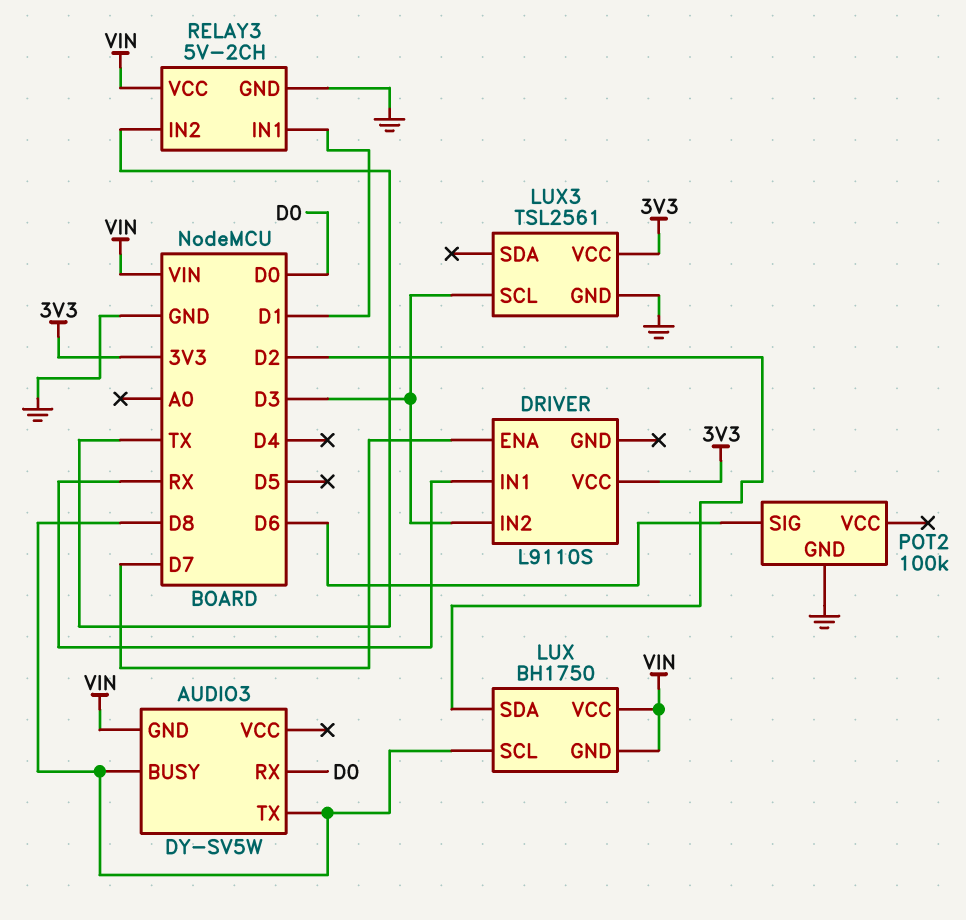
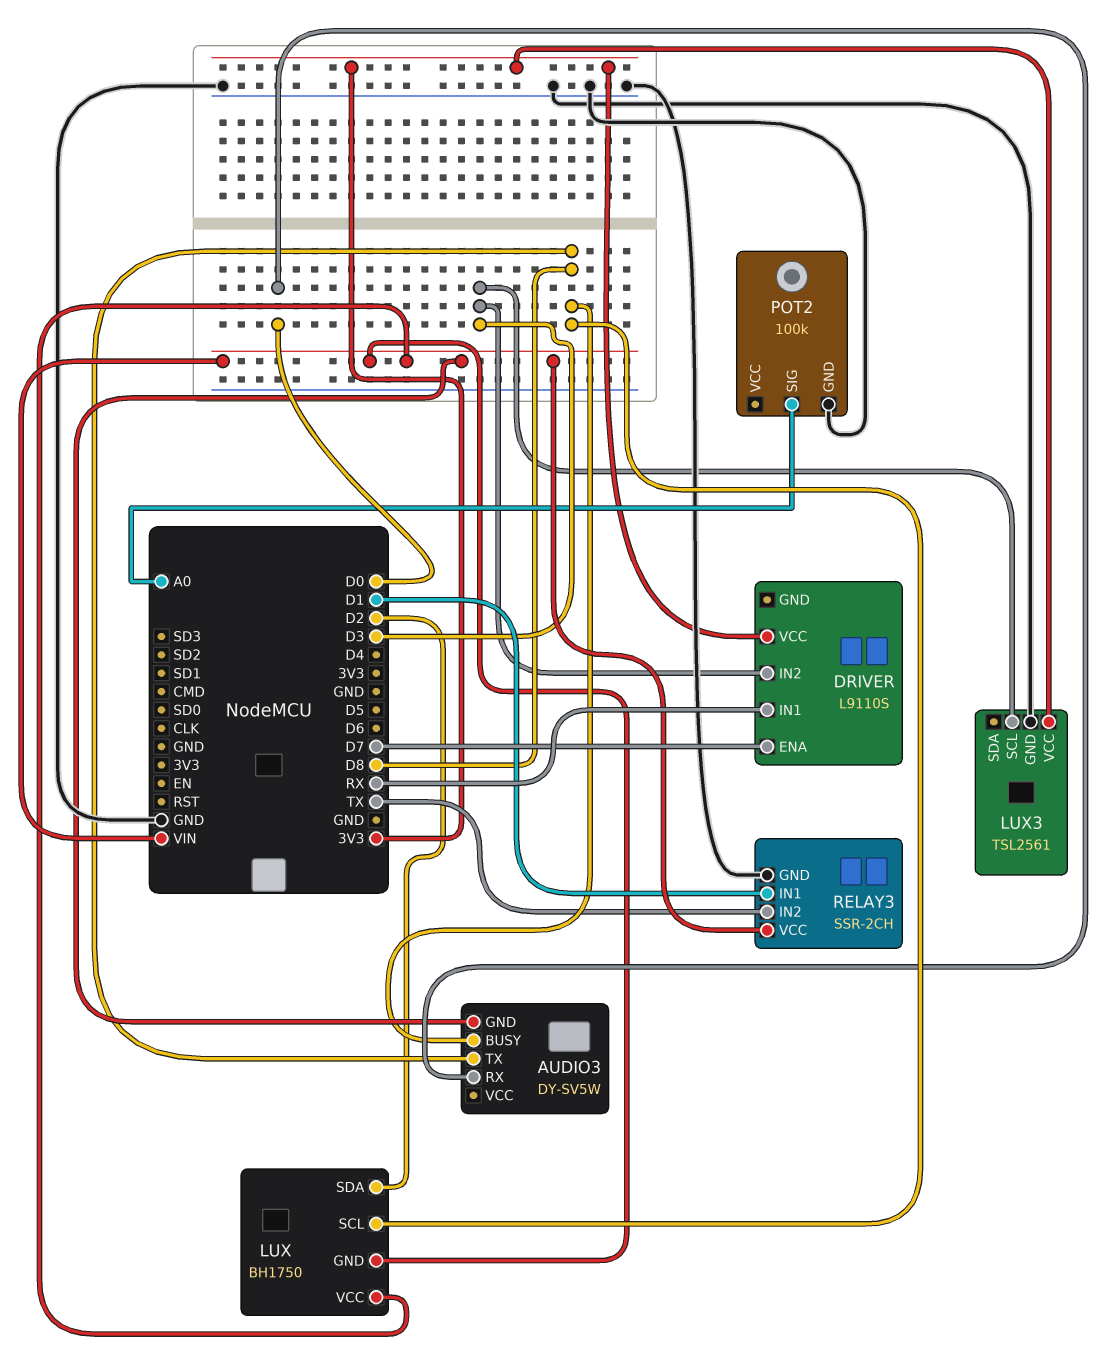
POT2 pin SIG: D6 -> A0
RELAY3: 5V-2CH -> SSR-2CH

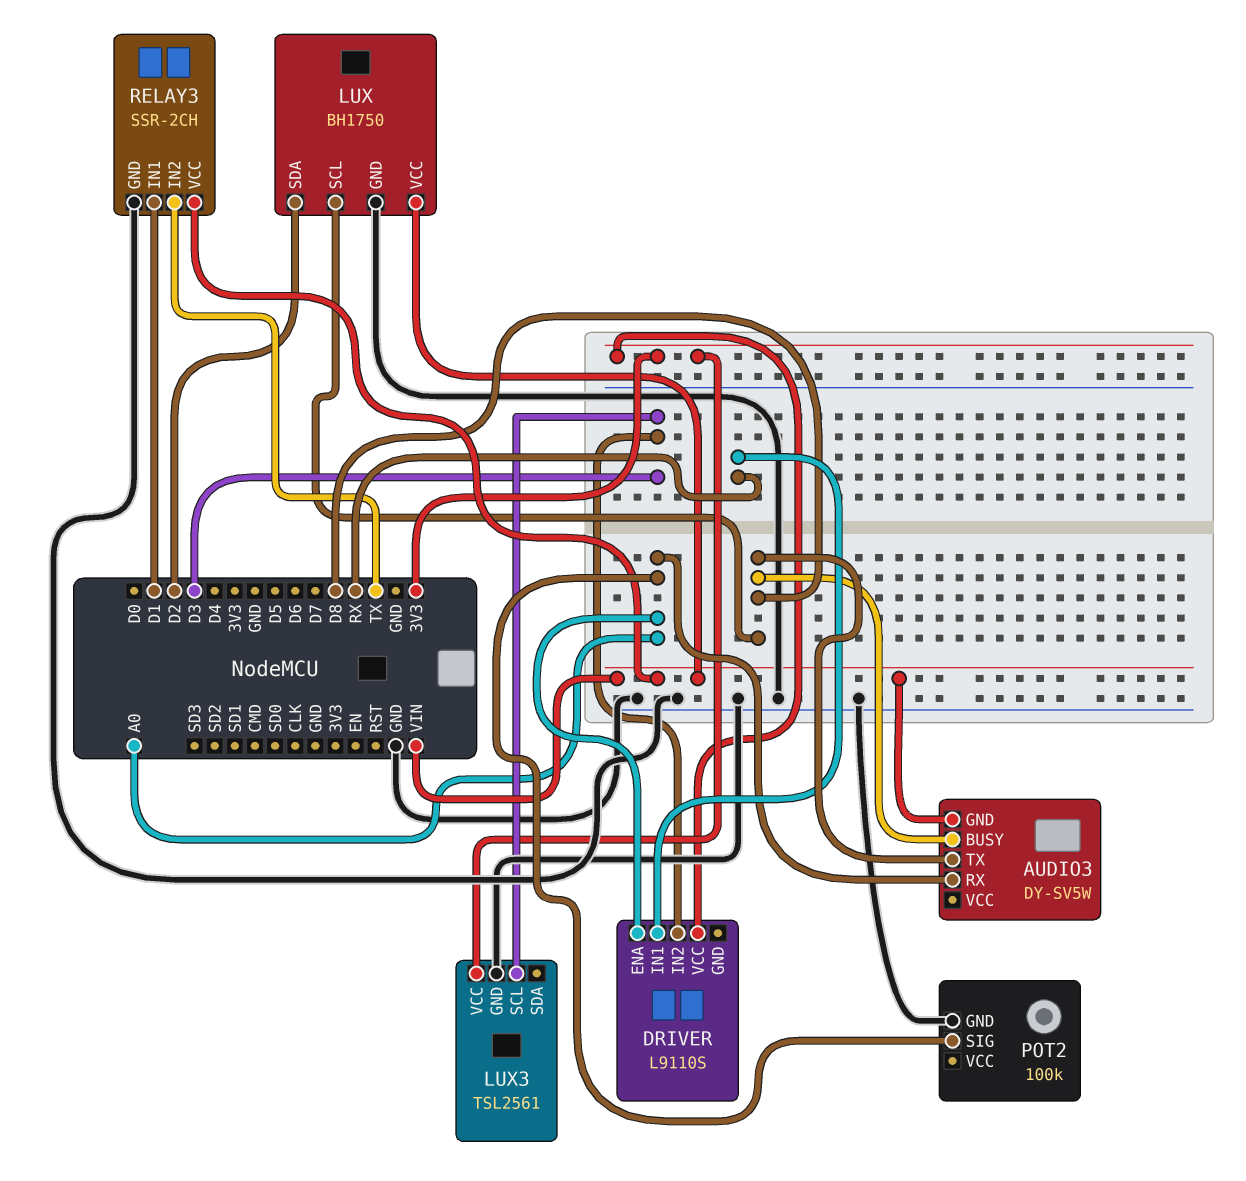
AUDIO3 pin RX: D0 -> A0
DRIVER pin ENA: D7 -> A0
LUX pin GND: VIN -> GND

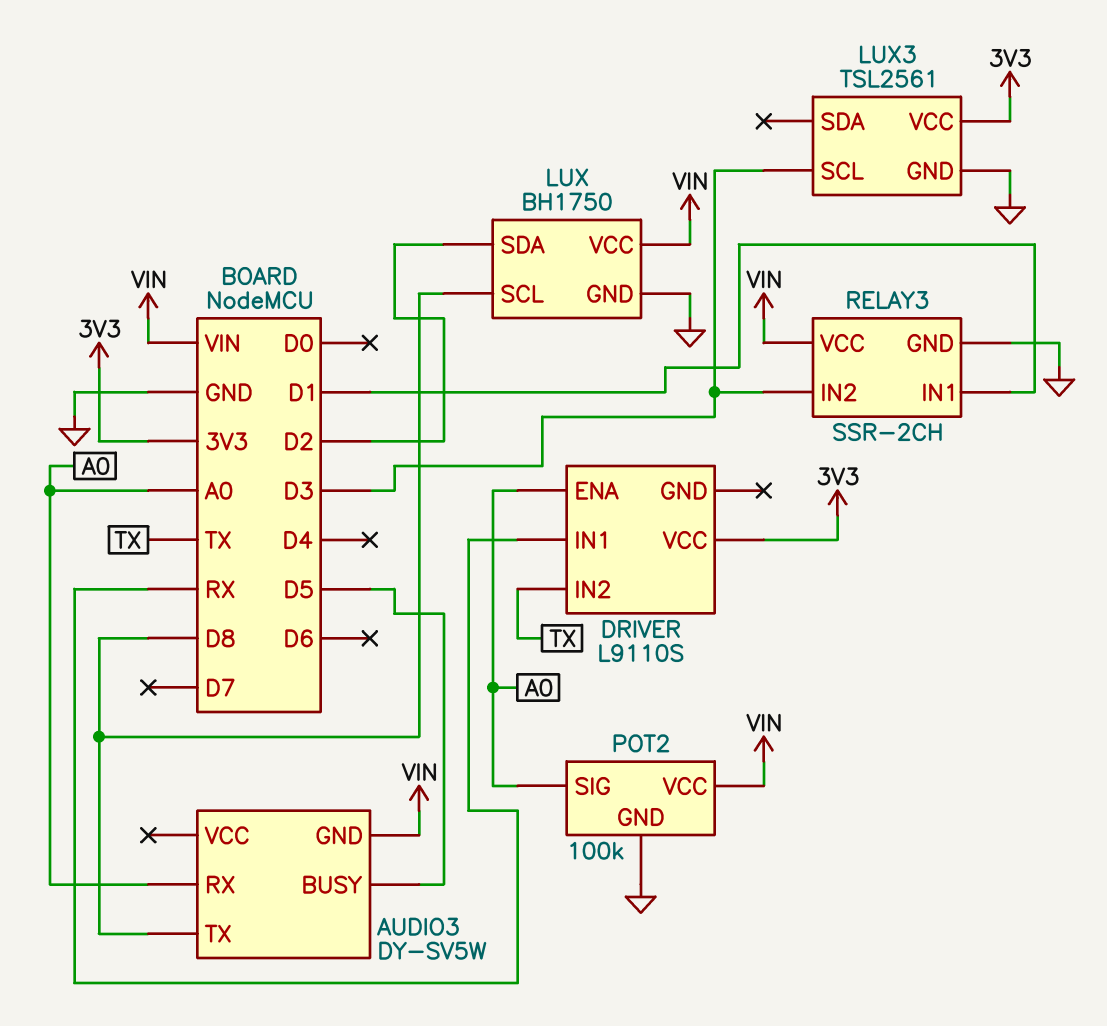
AUDIO3 pin BUSY: D8 -> D5
DRIVER pin IN2: D3 -> TX
POT2 pin VCC: none -> VIN
RELAY3 pin IN2: TX -> D3

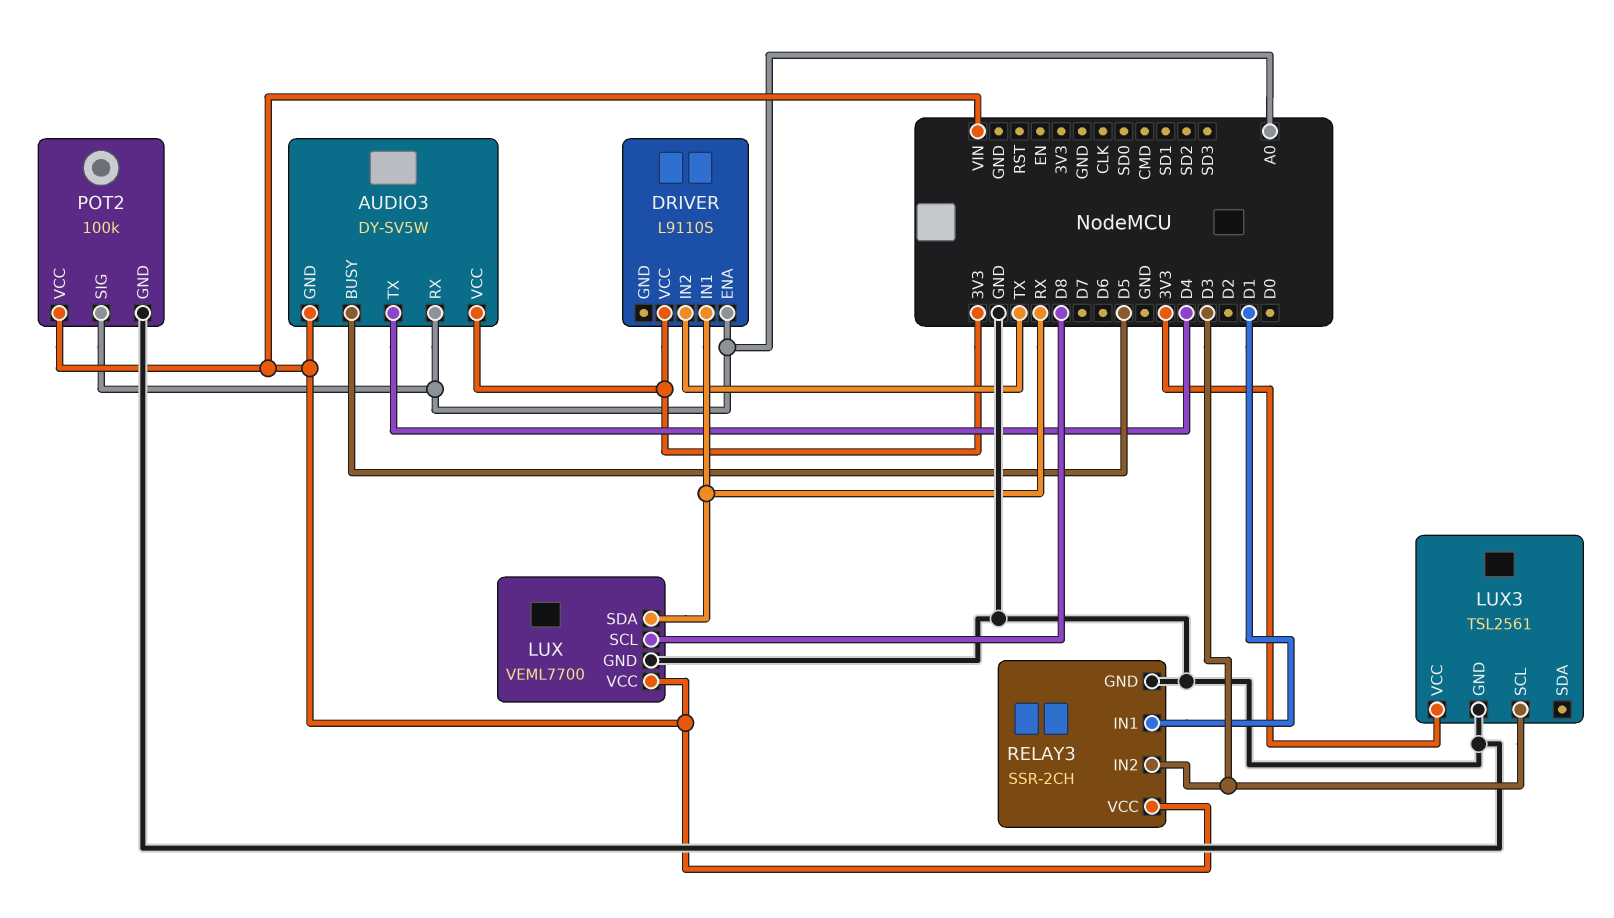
AUDIO3 pin TX: D8 -> D4
AUDIO3 pin VCC: none -> 3V3
LUX: BH1750 -> VEML7700
LUX pin SDA: D2 -> RX

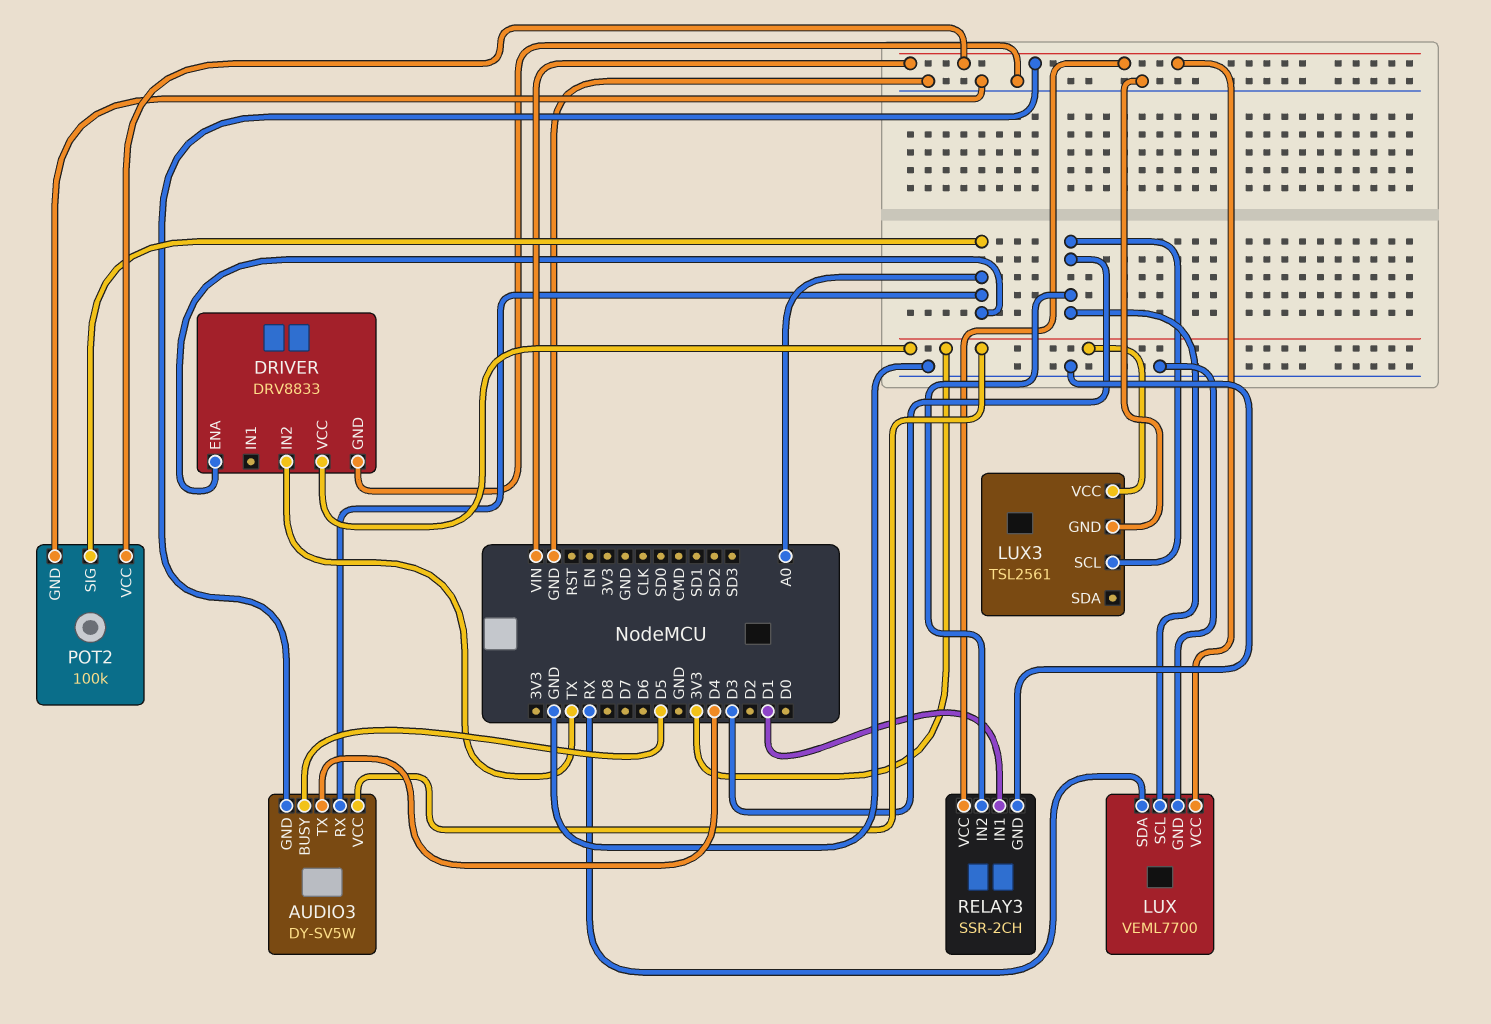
DRIVER: L9110S -> DRV8833
DRIVER pin GND: none -> GND
DRIVER pin IN1: RX -> none
LUX pin SCL: D8 -> D3

